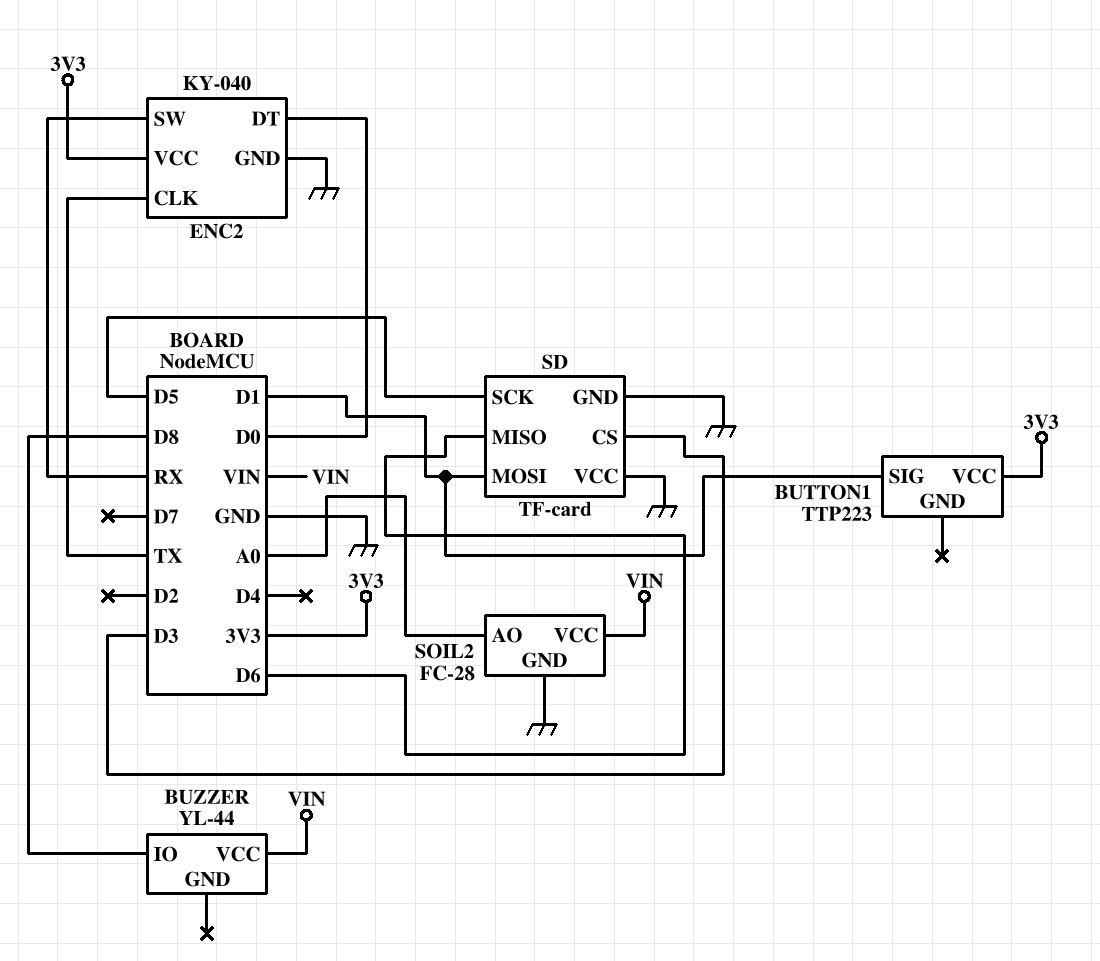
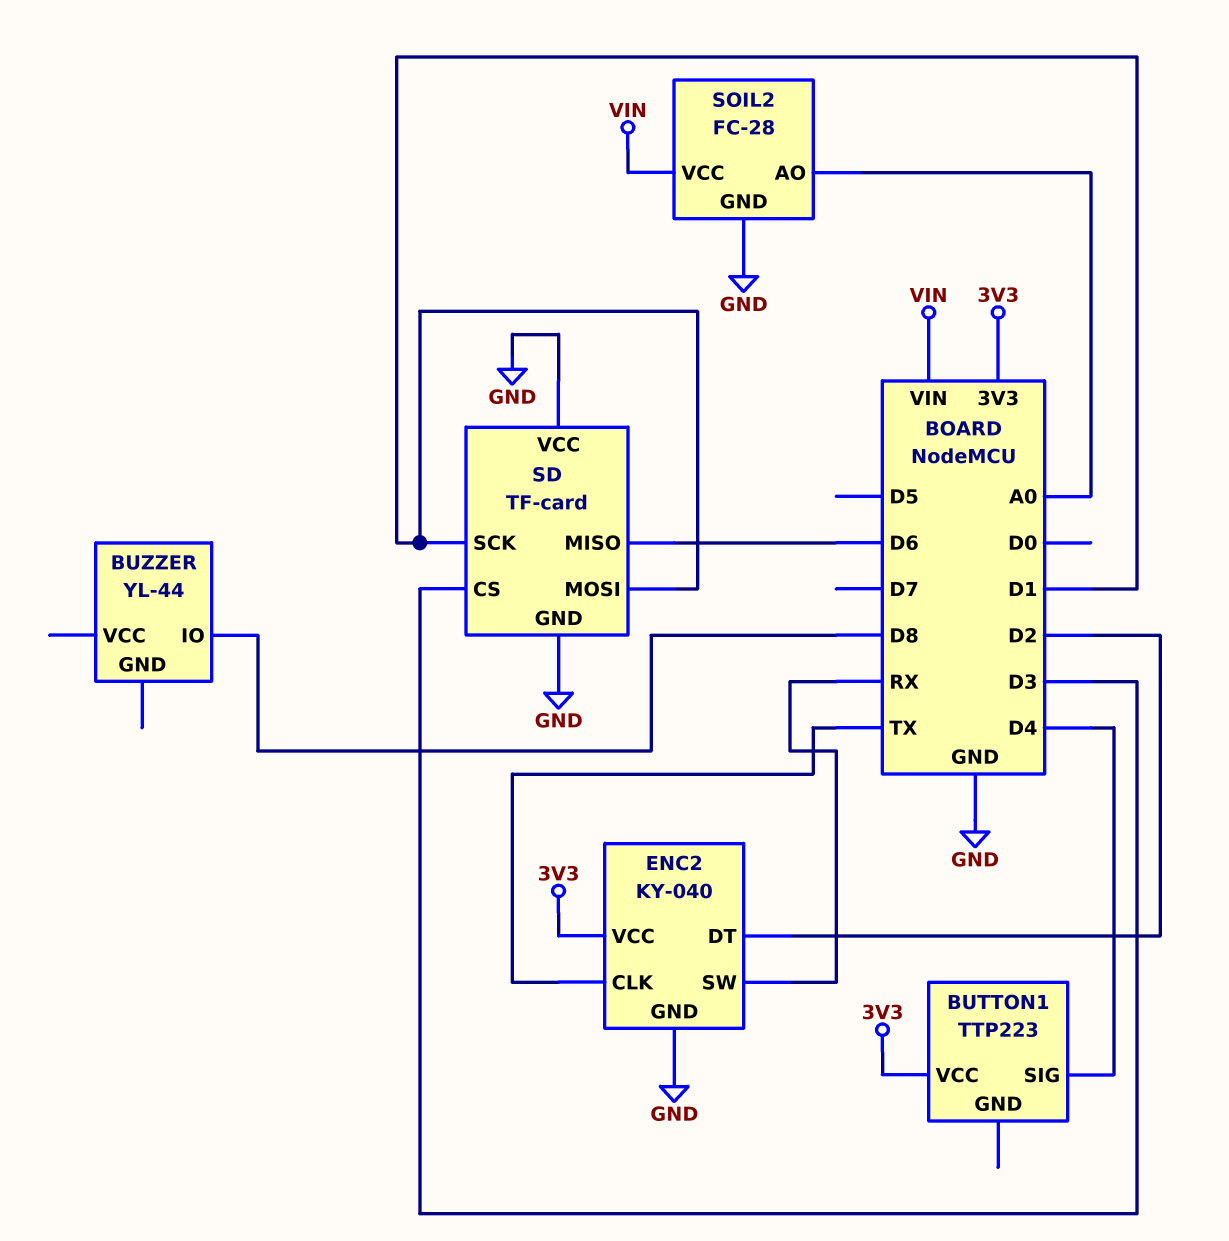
BUTTON1 pin SIG: D1 -> D4
BUZZER pin VCC: VIN -> none
ENC2 pin DT: D0 -> D2
SD pin SCK: D5 -> D1

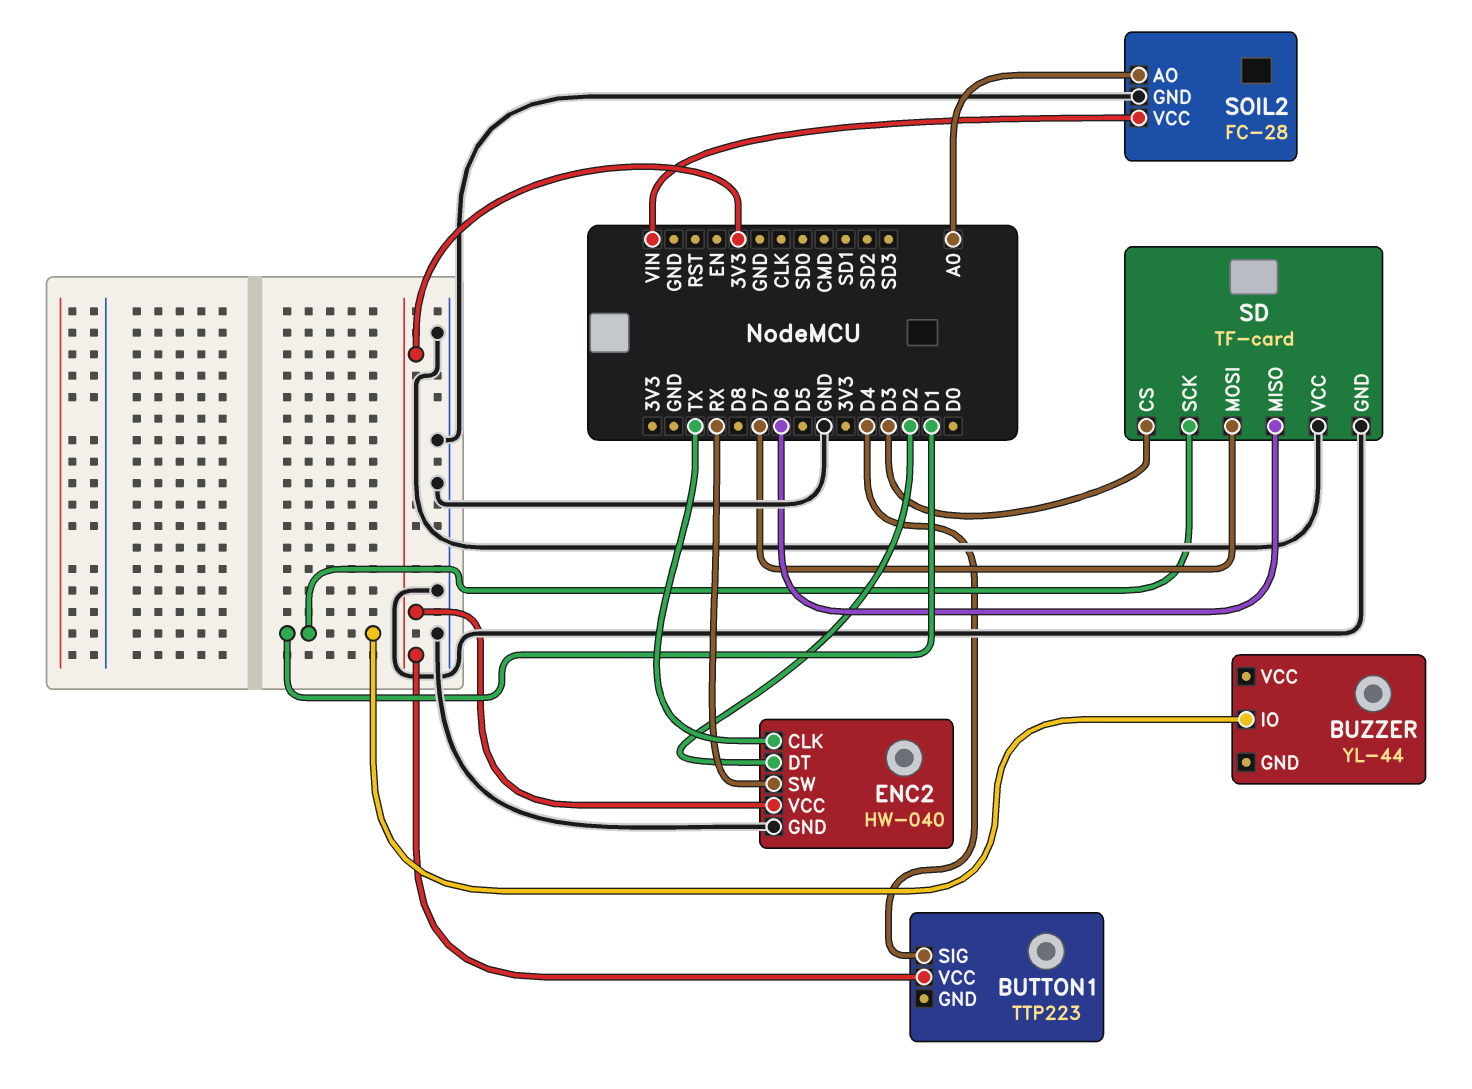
BUZZER pin IO: D8 -> D1
ENC2: KY-040 -> HW-040
SD pin MOSI: D1 -> D7

